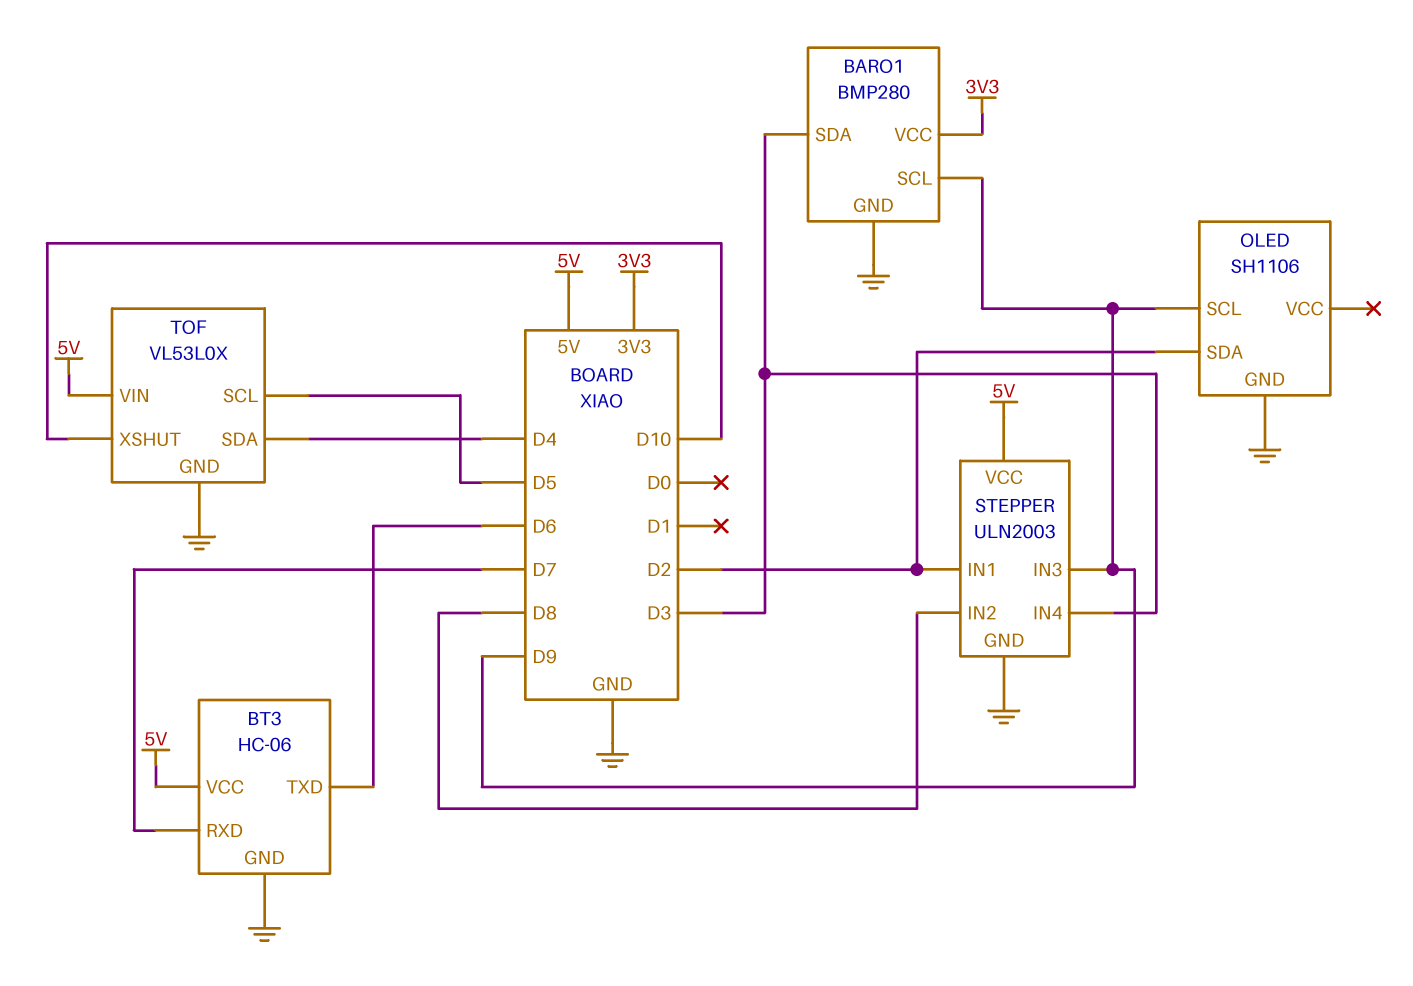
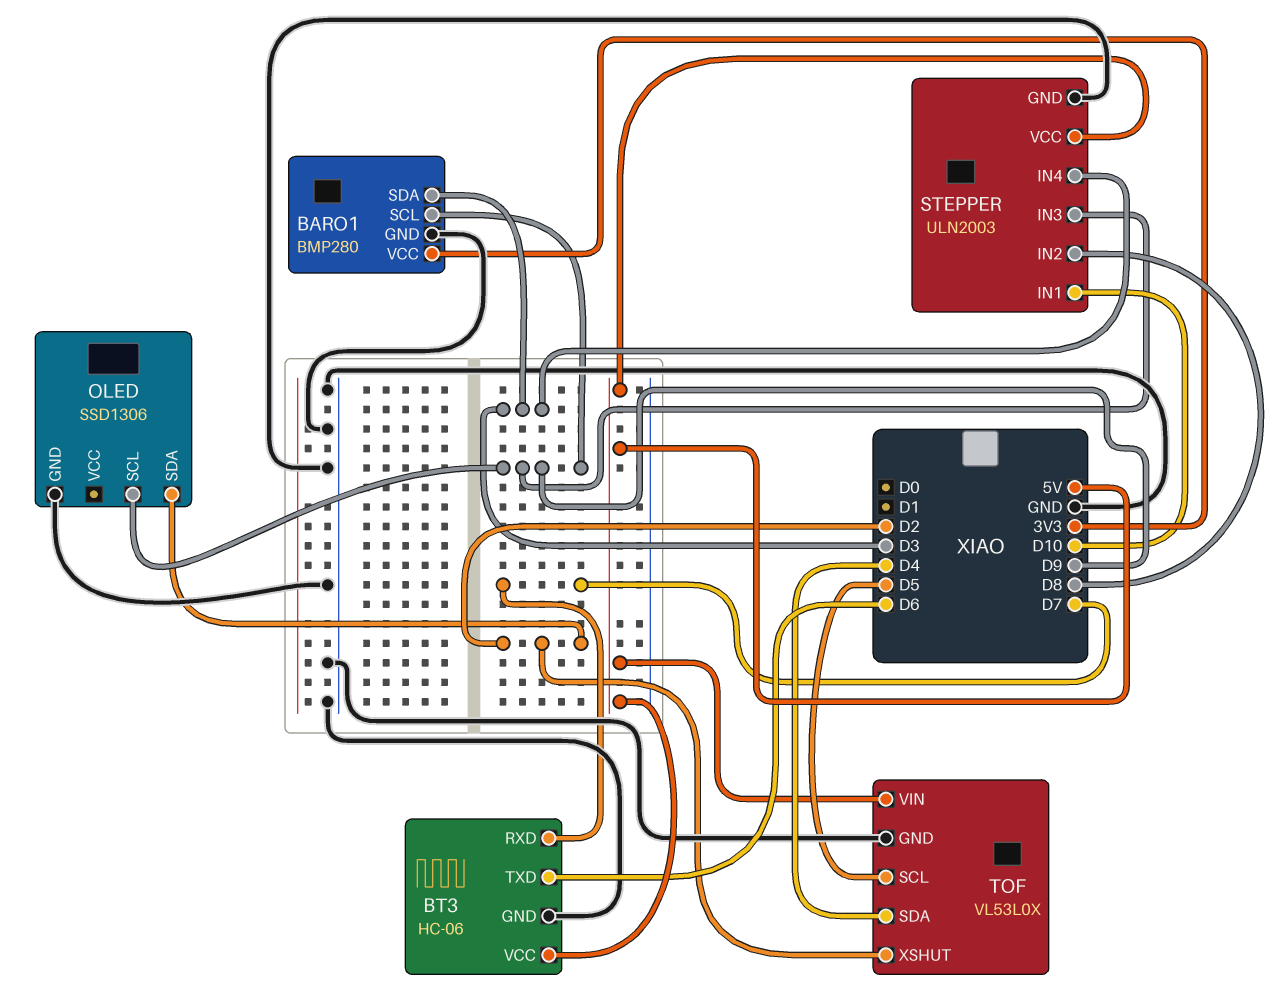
OLED: SH1106 -> SSD1306
STEPPER pin IN1: D2 -> D10
TOF pin XSHUT: D10 -> D2

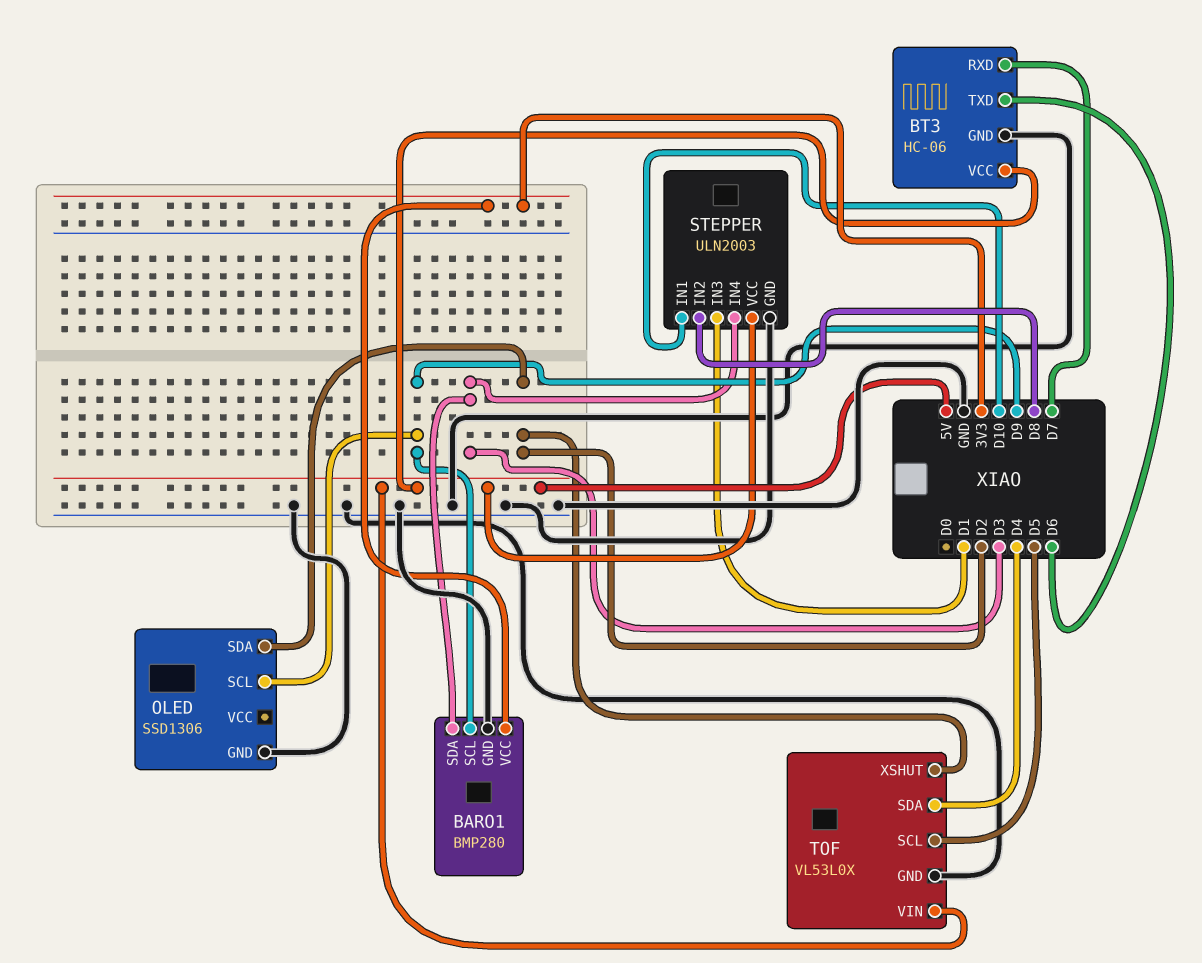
STEPPER pin IN3: D9 -> D1

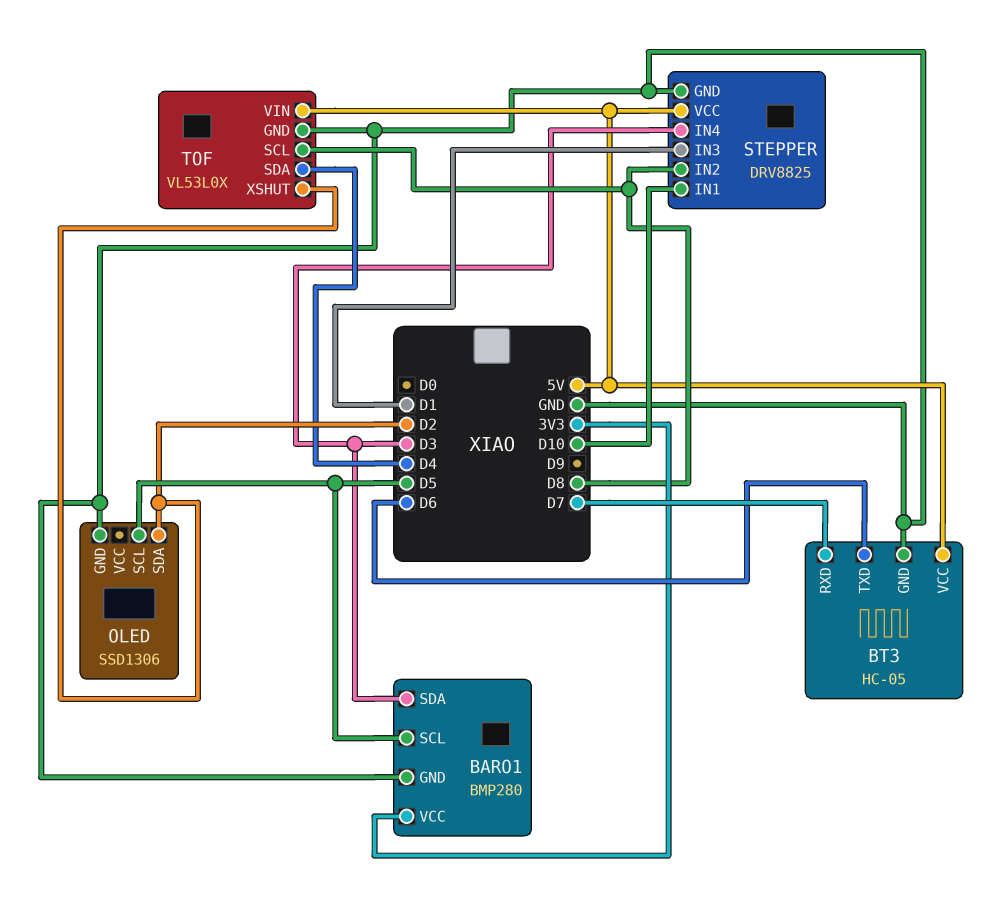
BARO1 pin SCL: D9 -> D5
BT3: HC-06 -> HC-05
OLED pin SCL: D9 -> D5
STEPPER: ULN2003 -> DRV8825
TOF pin SCL: D5 -> D8

